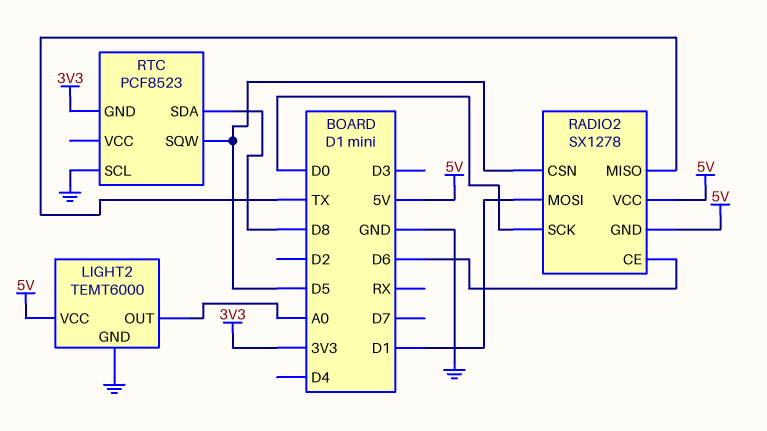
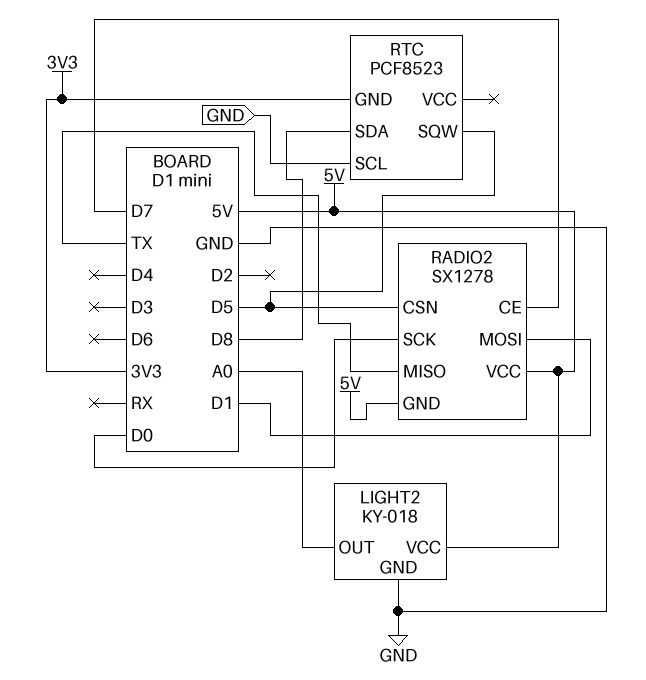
LIGHT2: TEMT6000 -> KY-018
RADIO2 pin CE: D6 -> D7

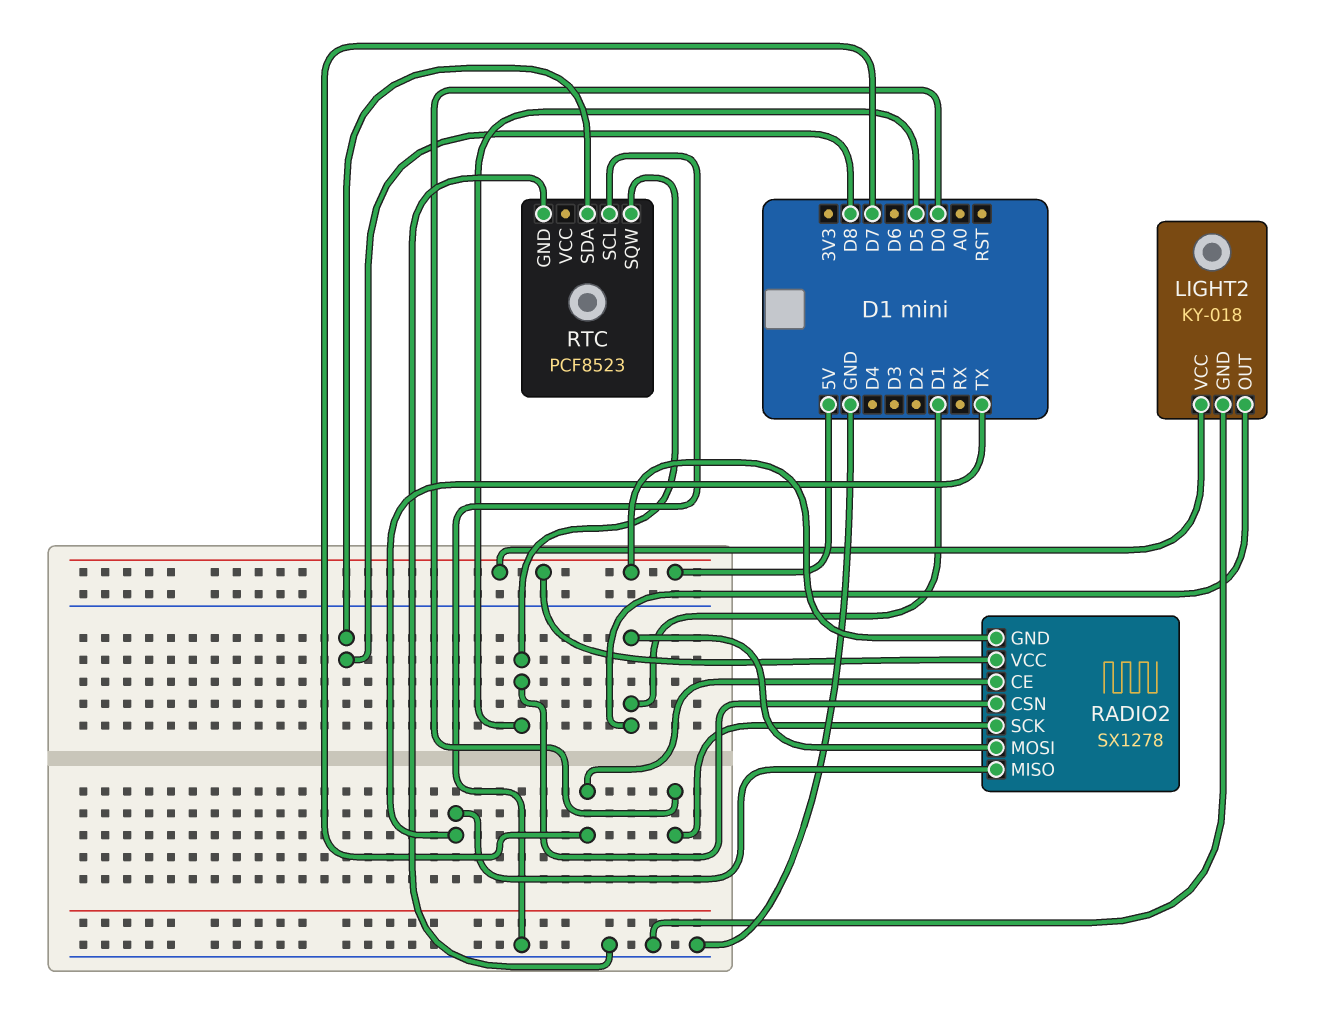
LIGHT2 pin OUT: A0 -> D1
RTC pin GND: 3V3 -> GND

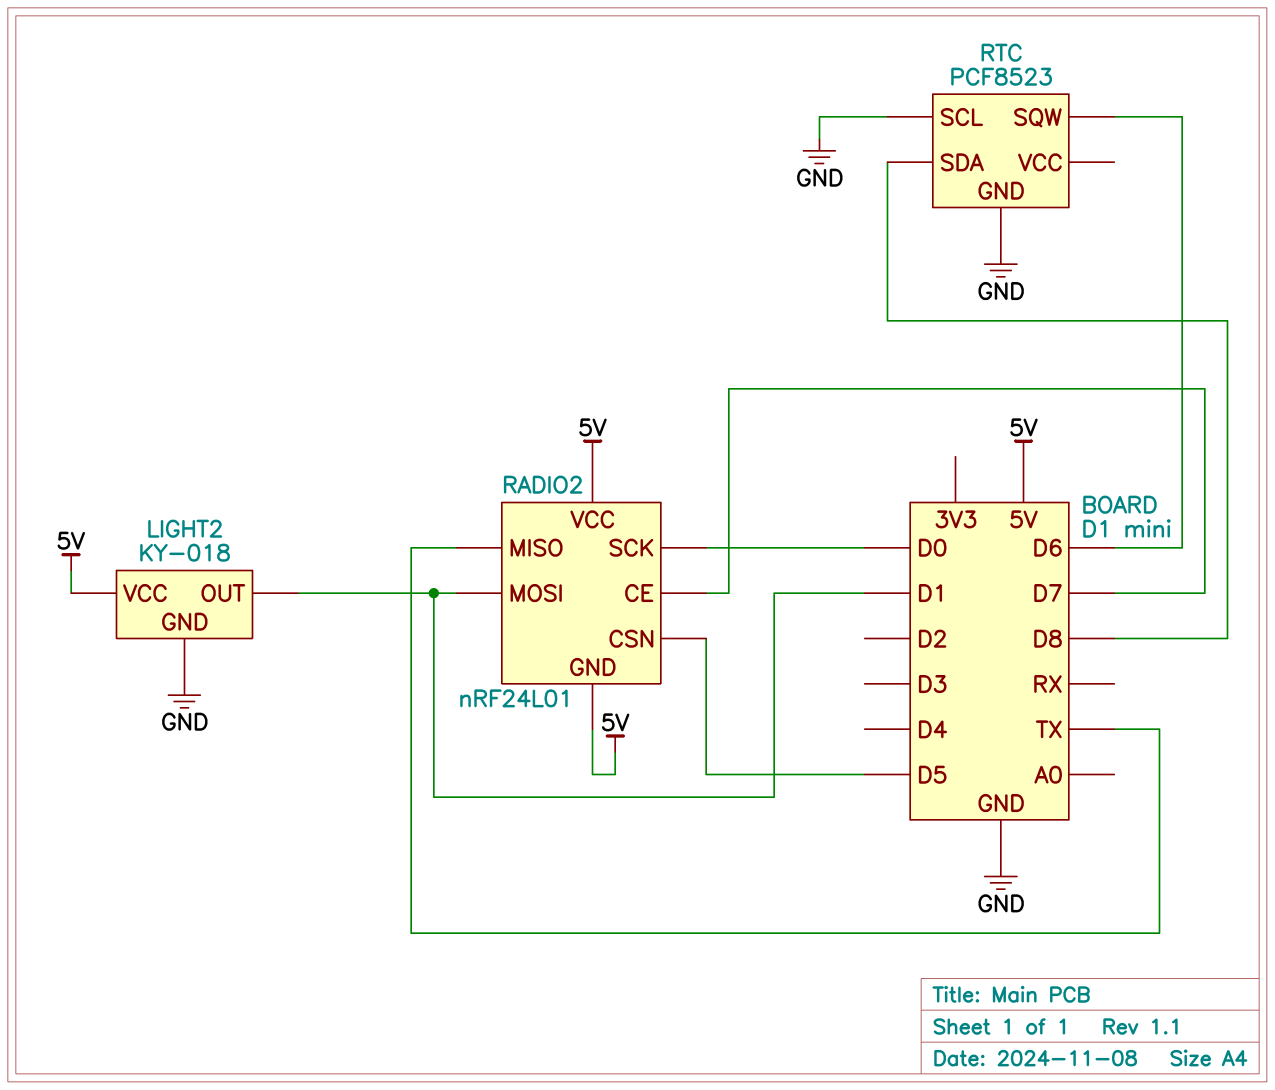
RADIO2: SX1278 -> nRF24L01
RTC pin SQW: D5 -> D6

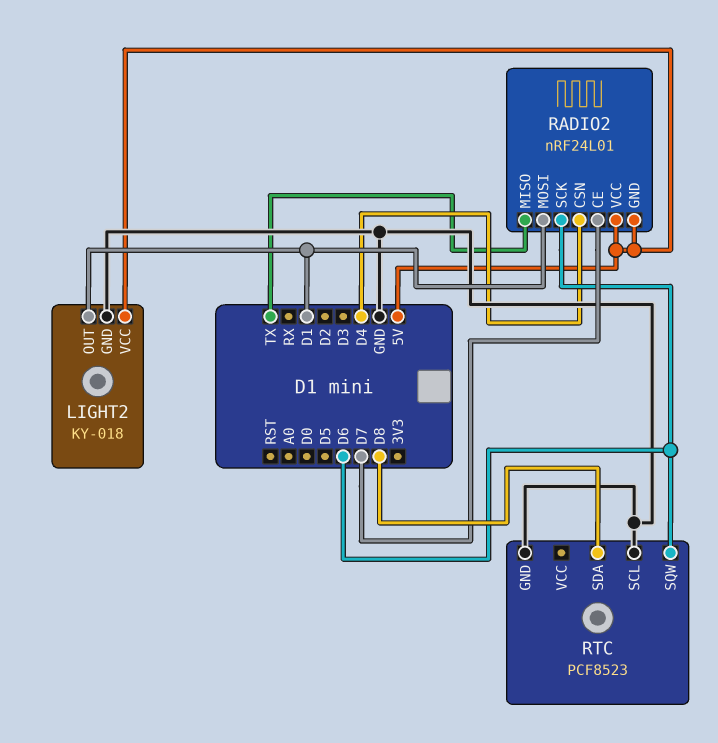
RADIO2 pin CSN: D5 -> D4
RADIO2 pin SCK: D0 -> D6

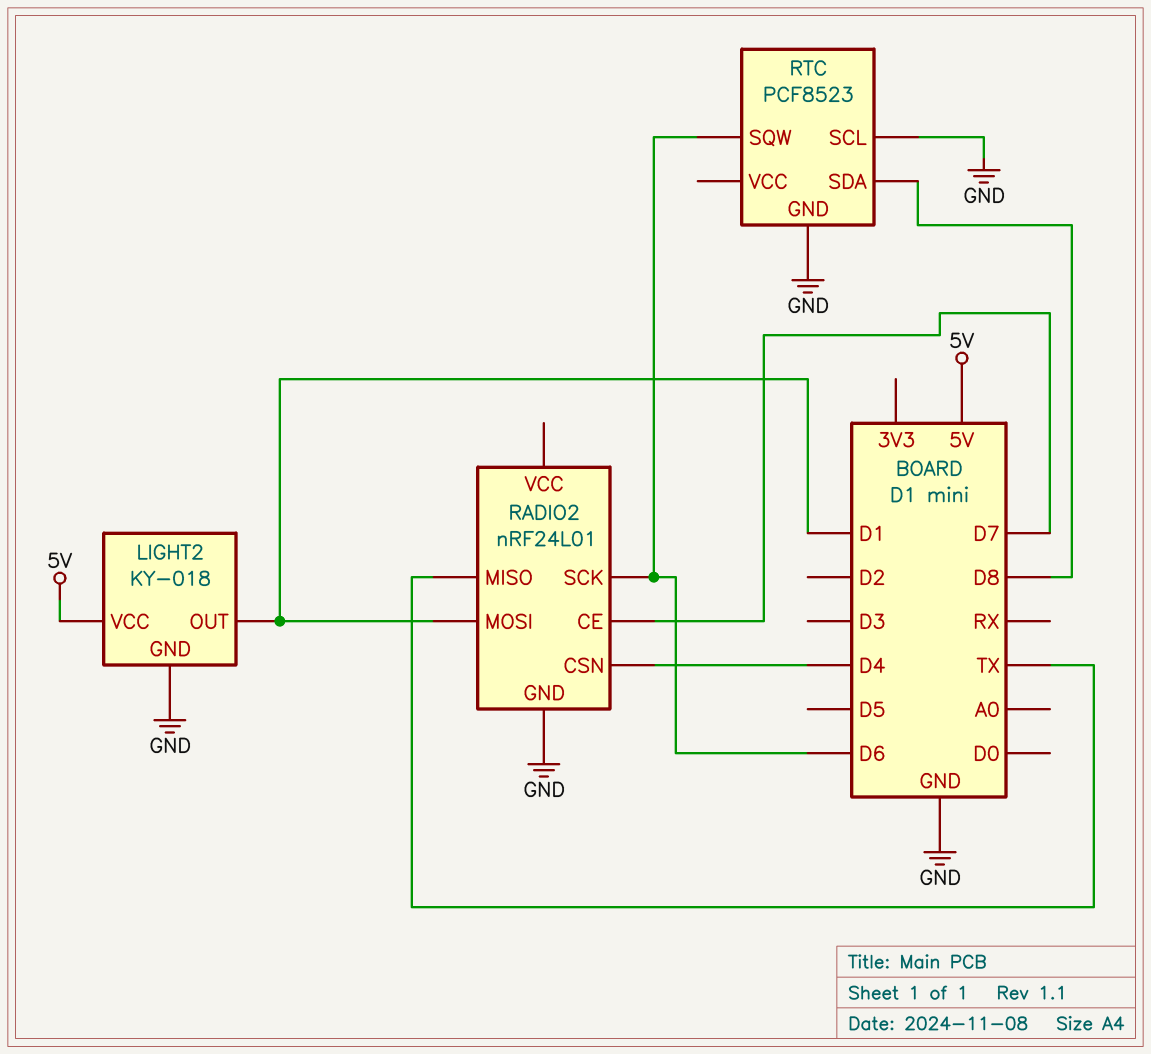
RADIO2 pin GND: 5V -> GND
RADIO2 pin VCC: 5V -> none

